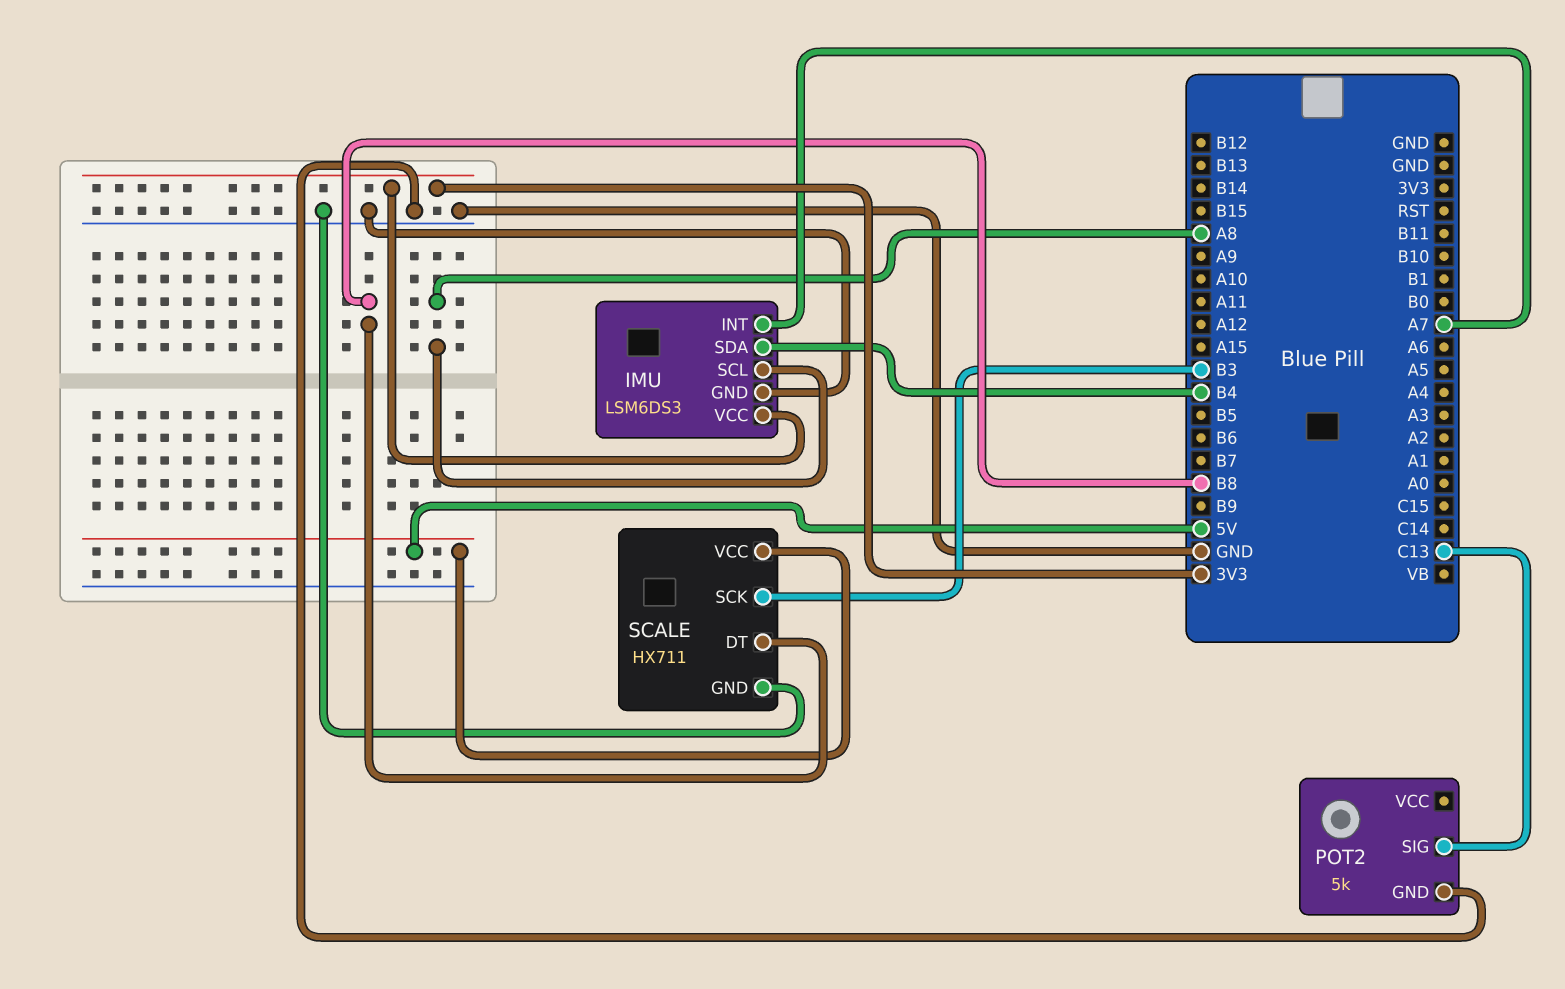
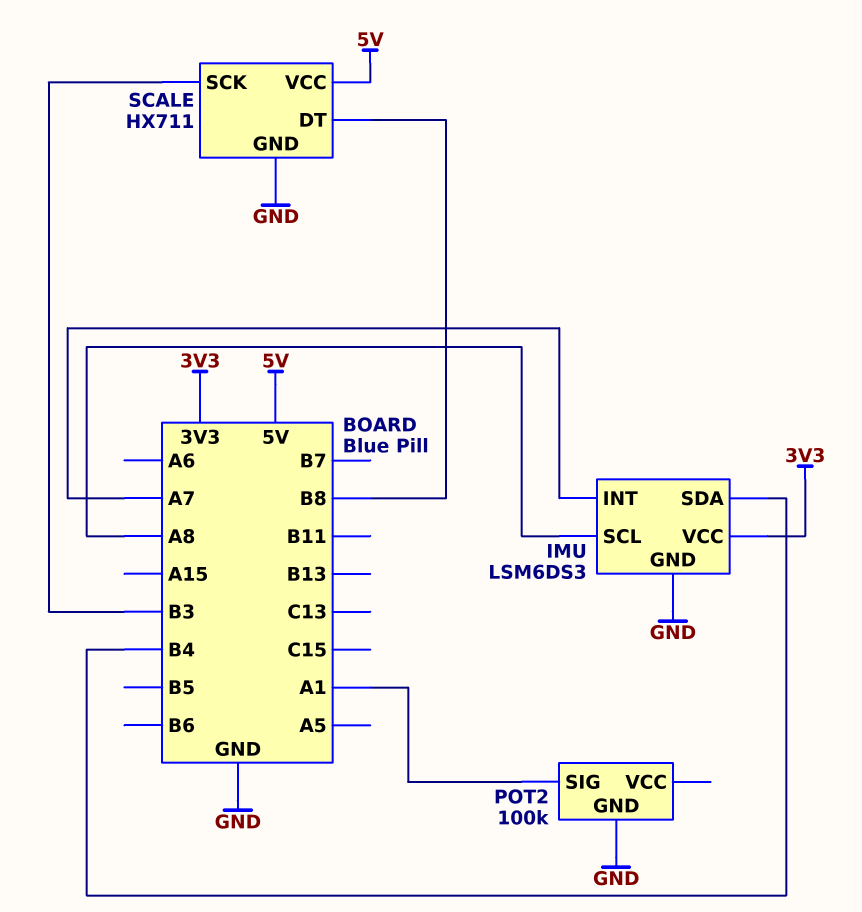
POT2: 5k -> 100k
POT2 pin SIG: C13 -> A1

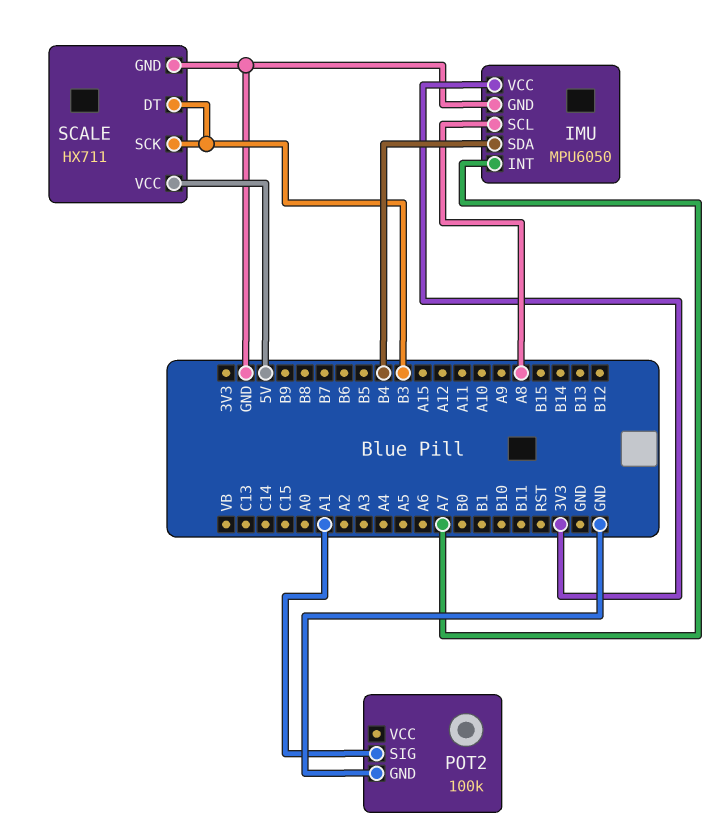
IMU: LSM6DS3 -> MPU6050
SCALE pin DT: B8 -> B3

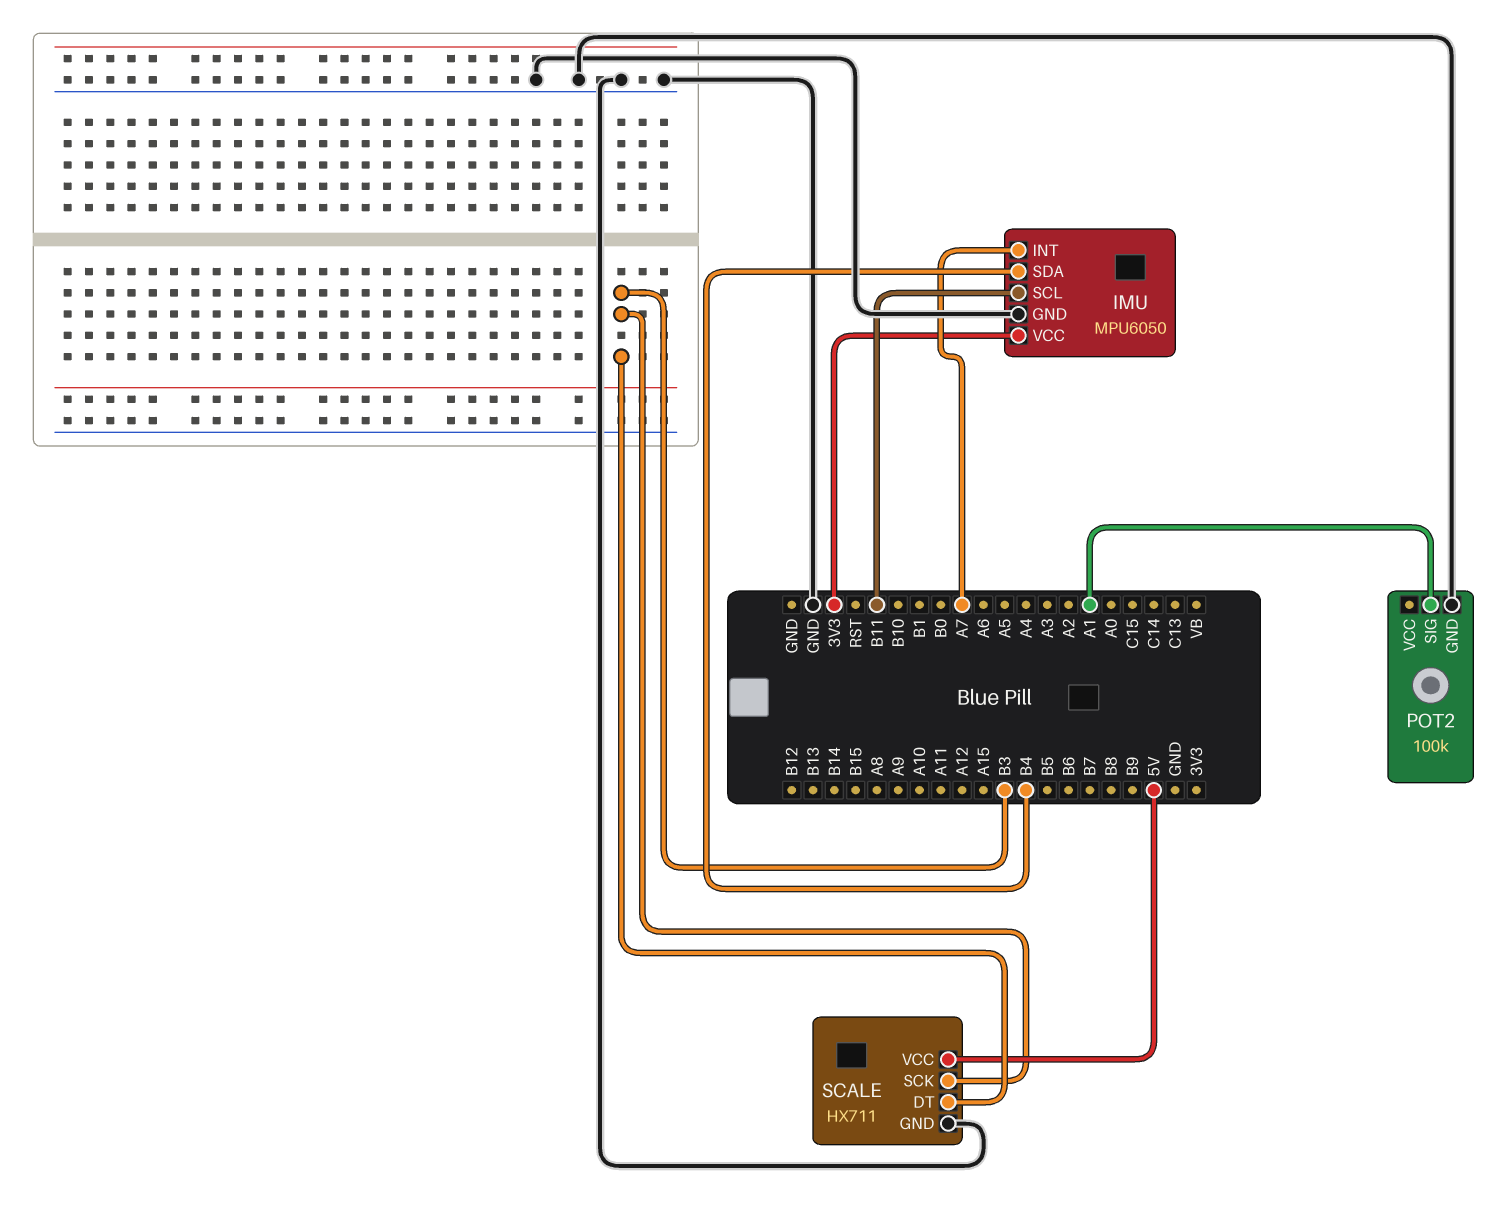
IMU pin SCL: A8 -> B11

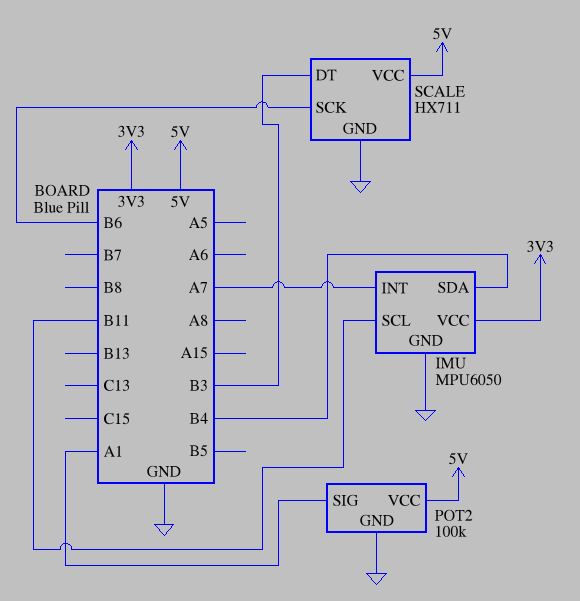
POT2 pin VCC: none -> 5V
SCALE pin SCK: B3 -> B6

